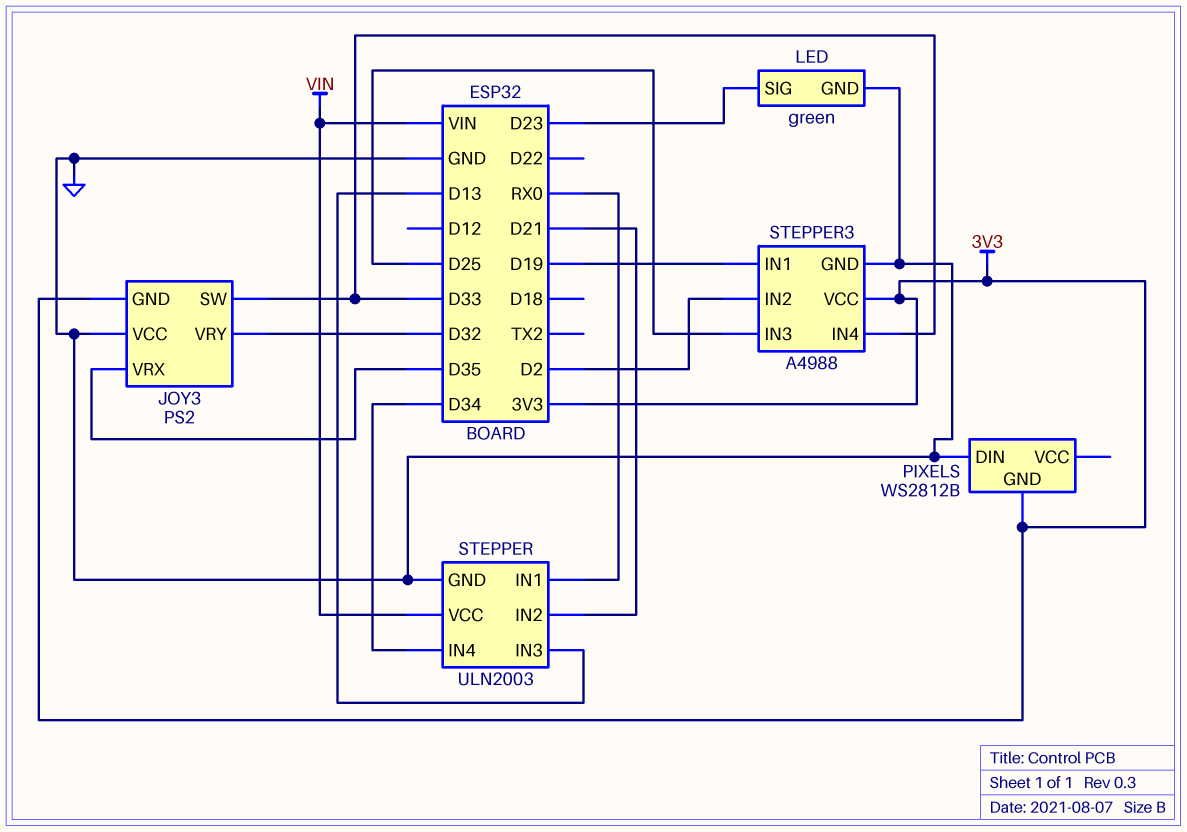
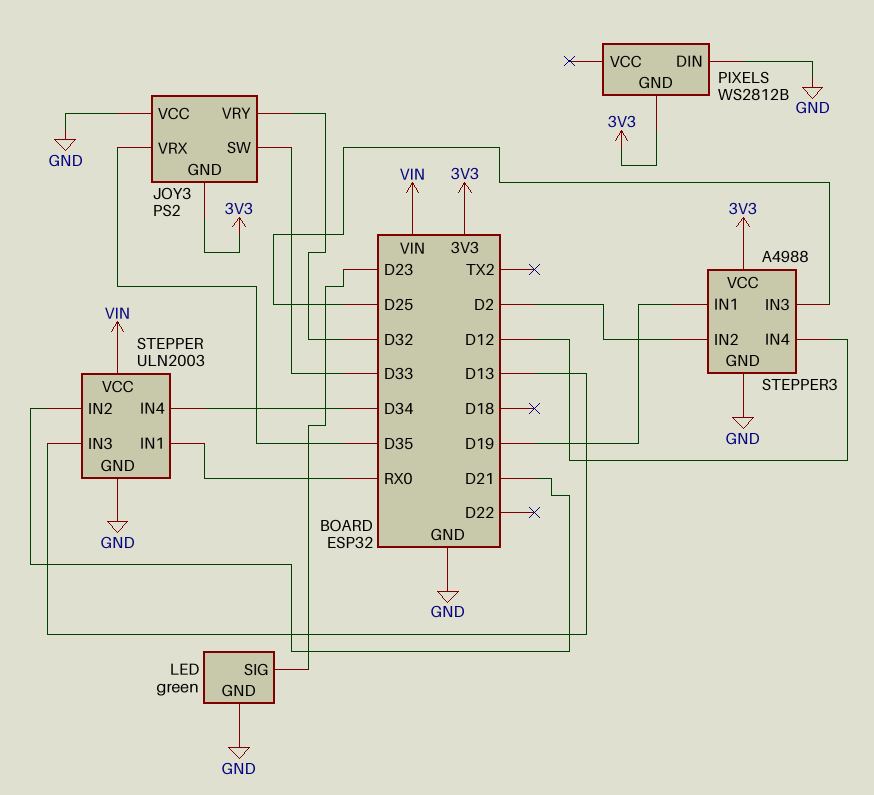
STEPPER3 pin IN4: D33 -> D12

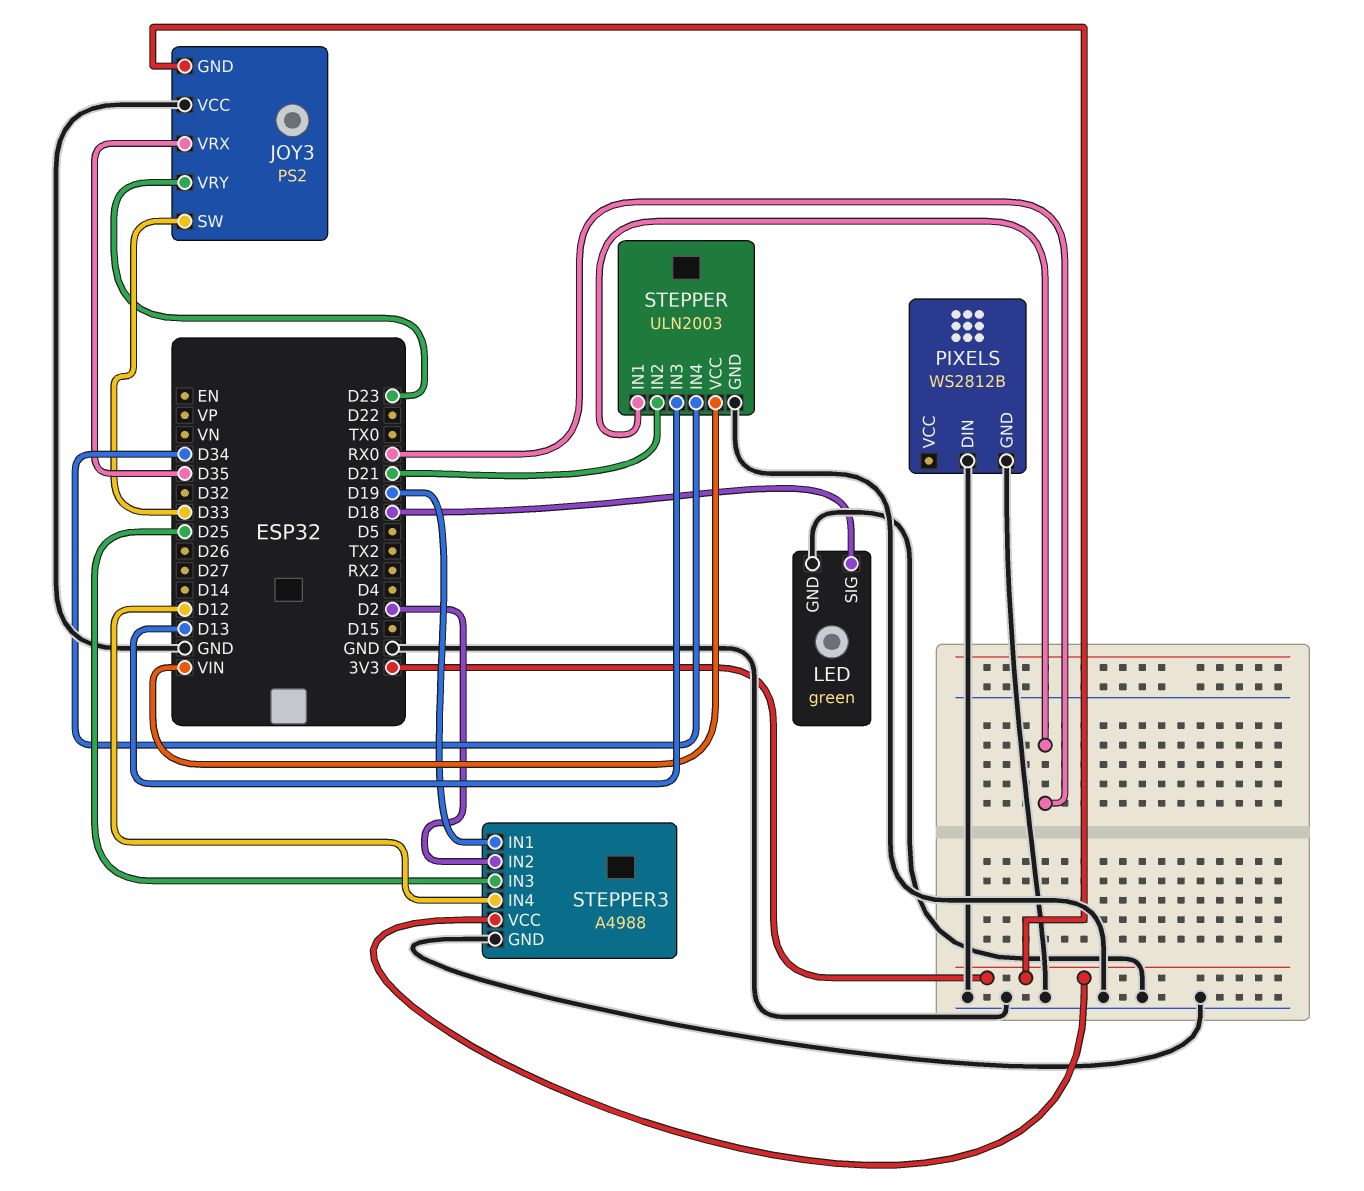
JOY3 pin VRY: D32 -> D23
LED pin SIG: D23 -> D18
PIXELS pin GND: 3V3 -> GND

